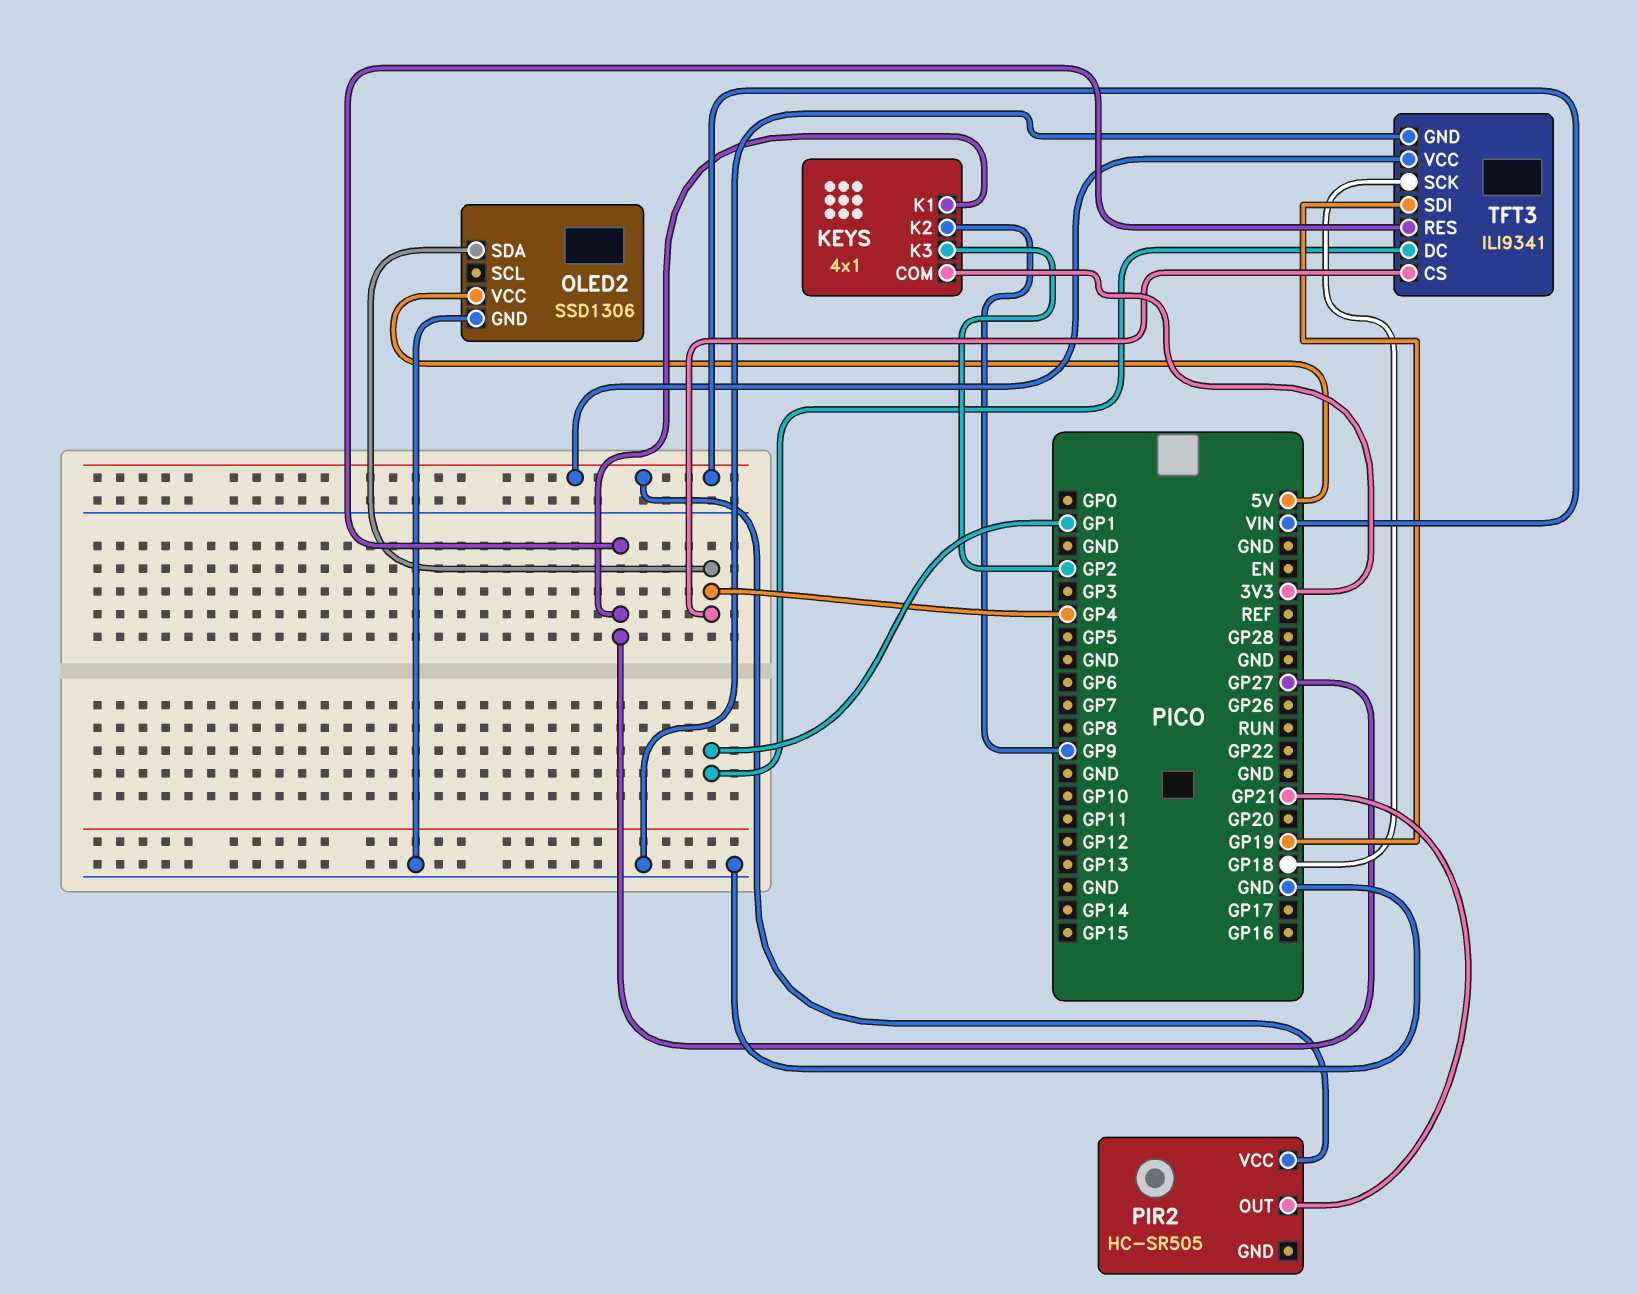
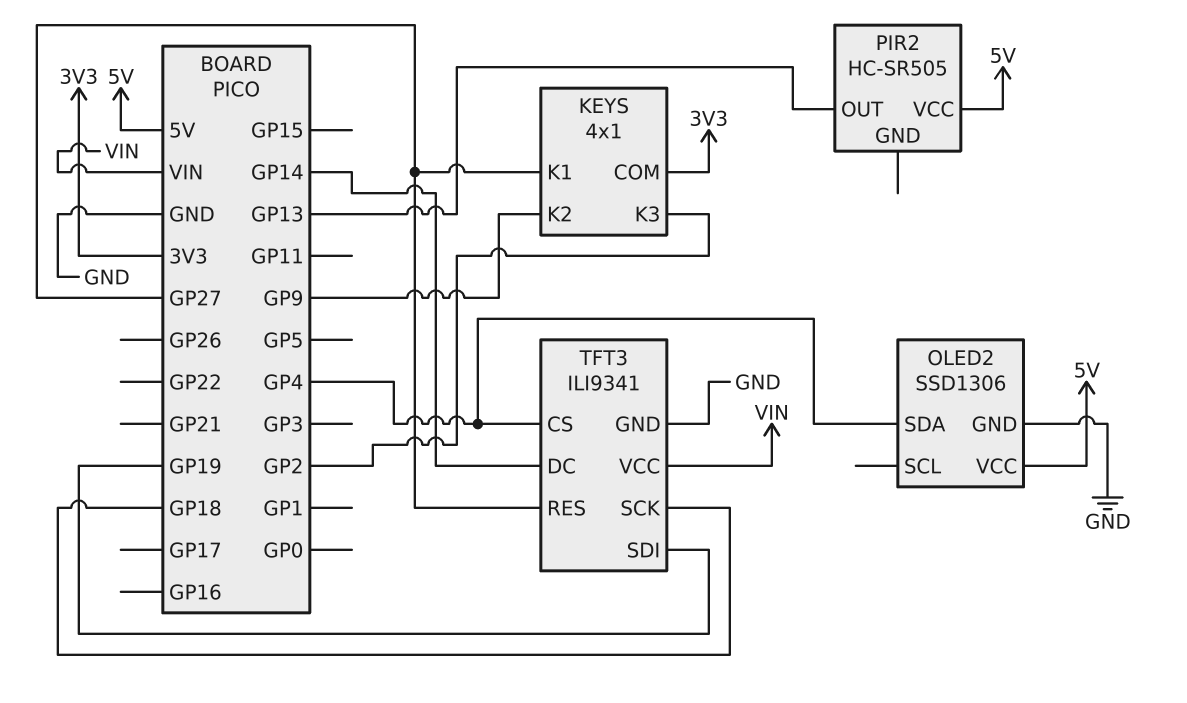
PIR2 pin OUT: GP21 -> GP13
PIR2 pin VCC: VIN -> 5V
TFT3 pin DC: GP1 -> GP14

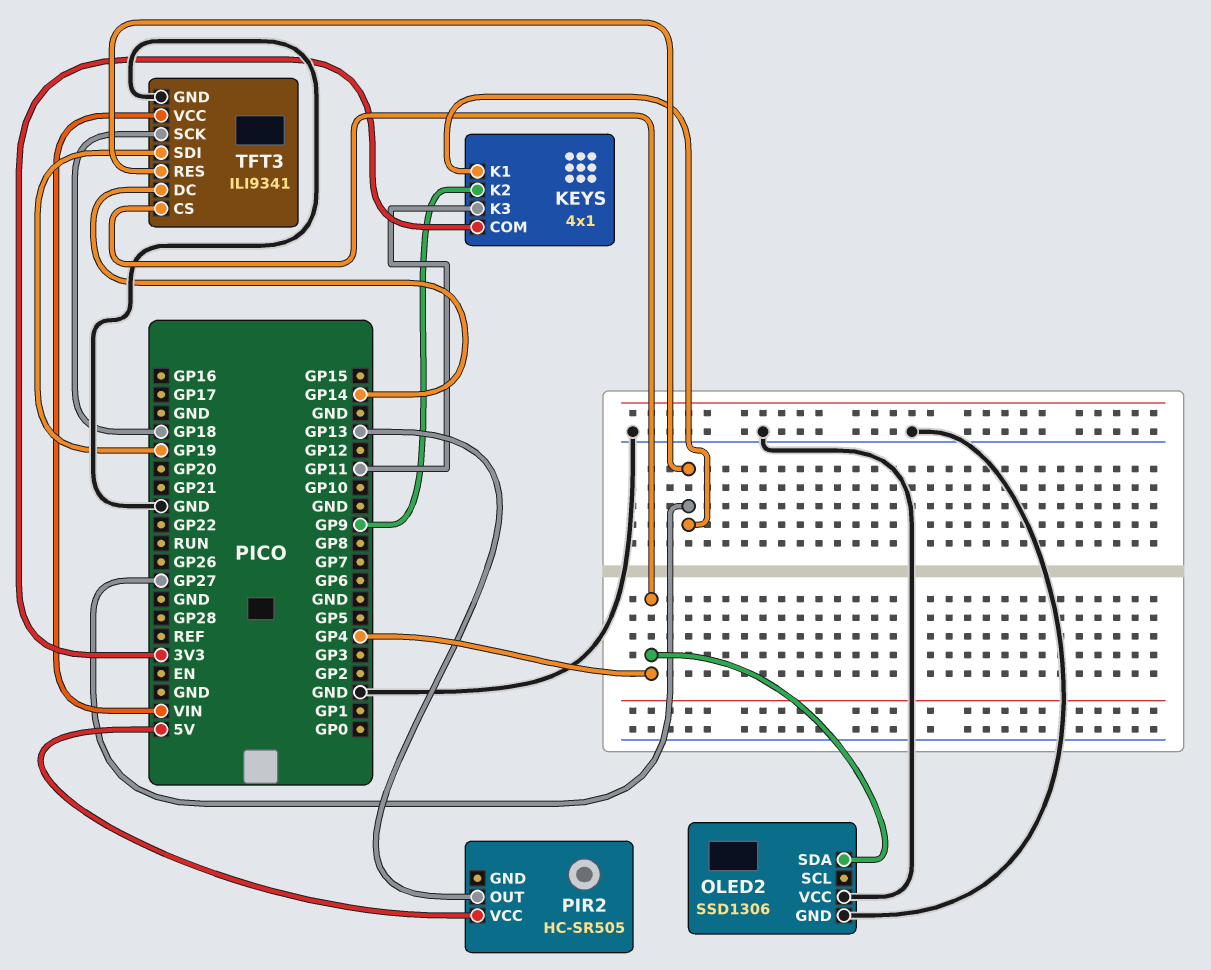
KEYS pin K3: GP2 -> GP11
OLED2 pin VCC: 5V -> GND

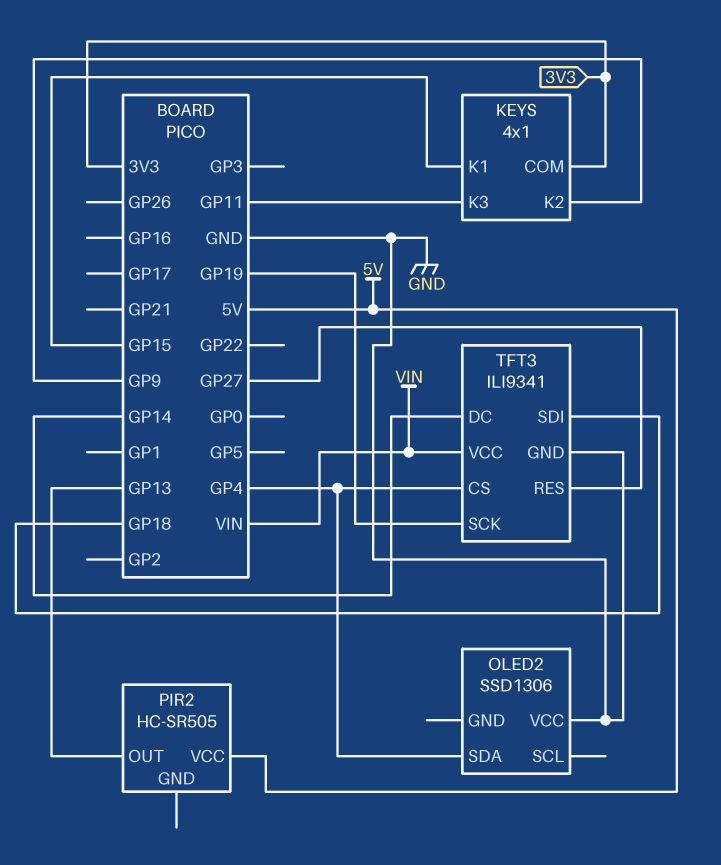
KEYS pin K1: GP27 -> GP15
OLED2 pin GND: GND -> none
TFT3 pin SCK: GP18 -> GP19
TFT3 pin SDI: GP19 -> GP18

